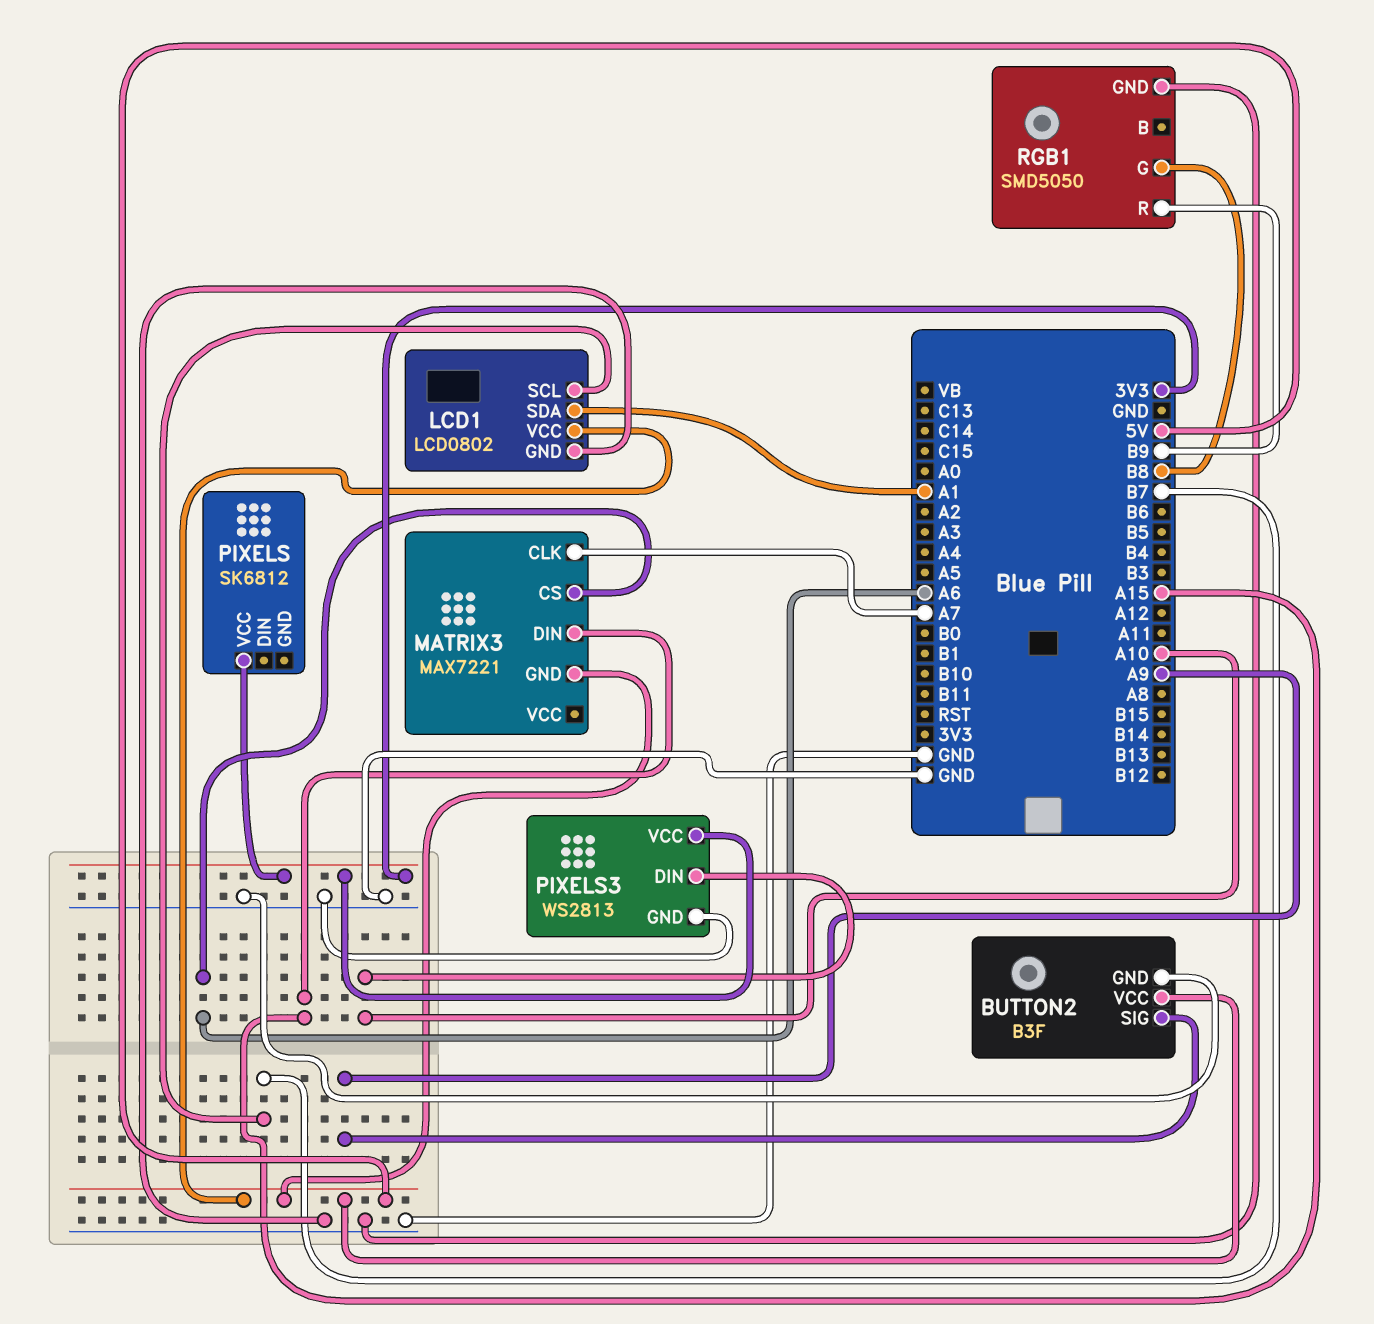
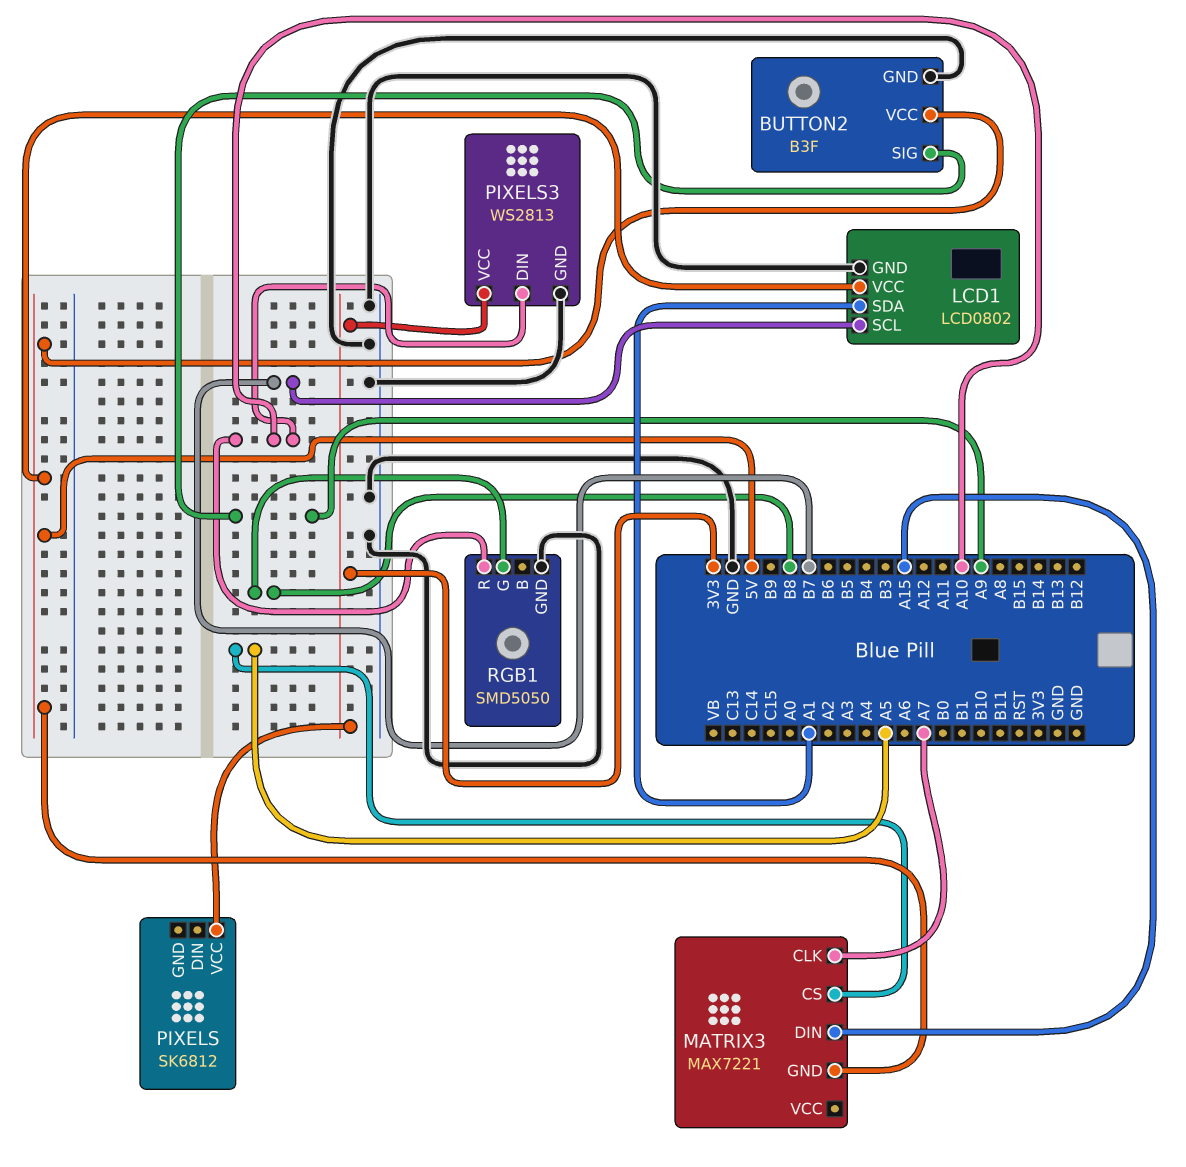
MATRIX3 pin CS: A6 -> A5
RGB1 pin R: B9 -> A10

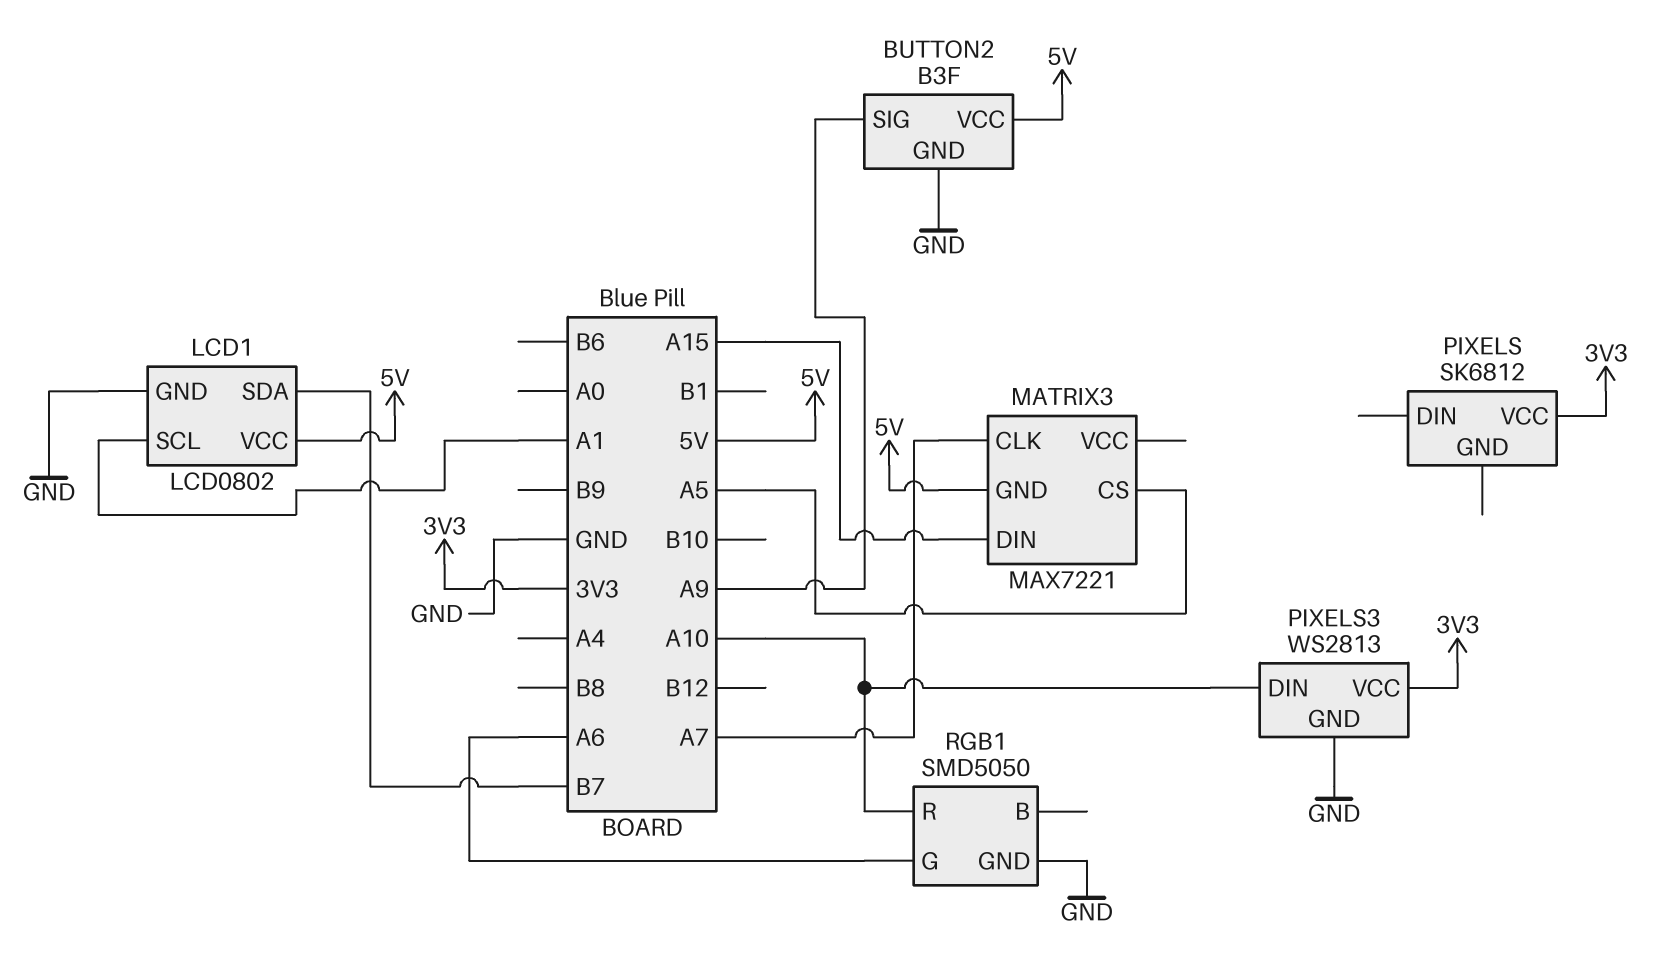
LCD1 pin SCL: B7 -> A1
LCD1 pin SDA: A1 -> B7
RGB1 pin G: B8 -> A6

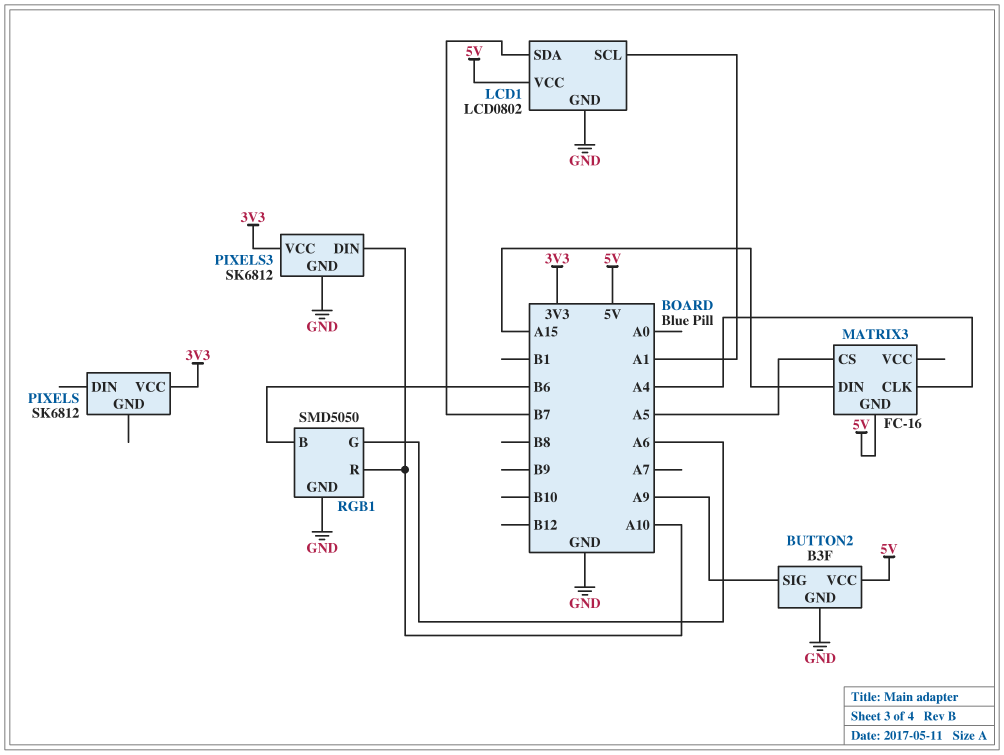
MATRIX3: MAX7221 -> FC-16
MATRIX3 pin CLK: A7 -> A4
PIXELS3: WS2813 -> SK6812
RGB1 pin B: none -> B6

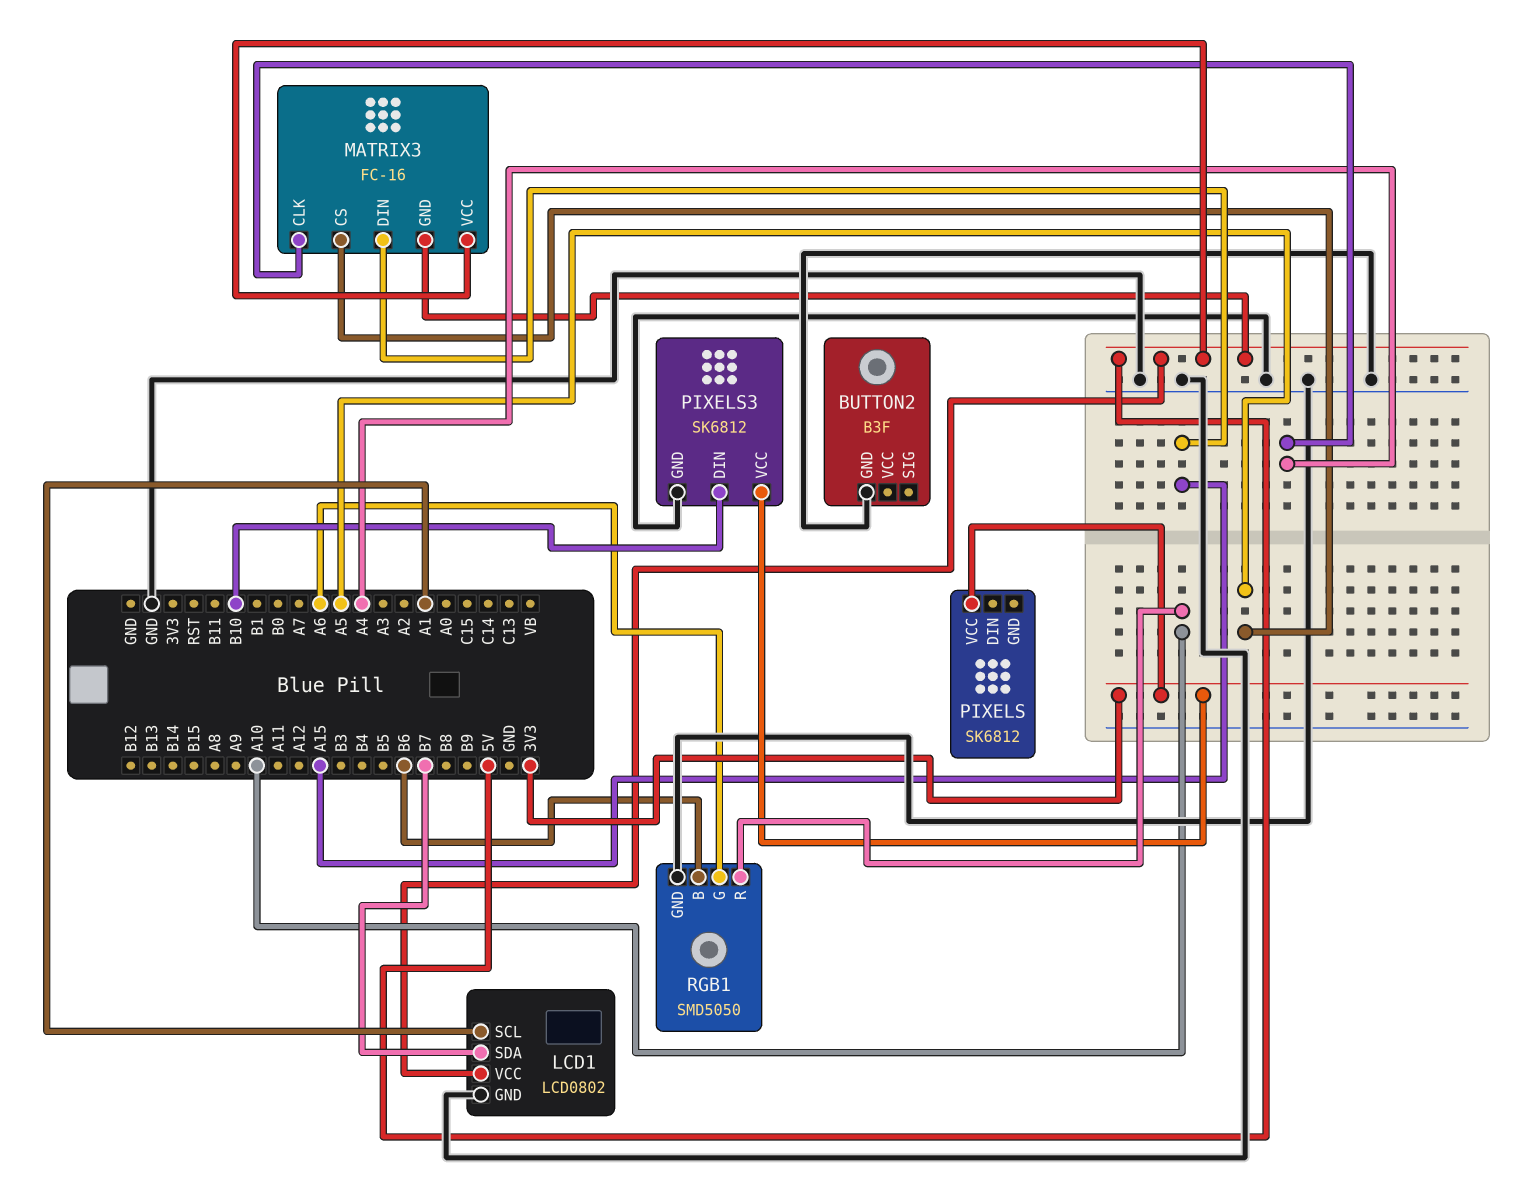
BUTTON2 pin SIG: A9 -> none
BUTTON2 pin VCC: 5V -> none
MATRIX3 pin VCC: none -> 5V
PIXELS3 pin DIN: A10 -> B10

